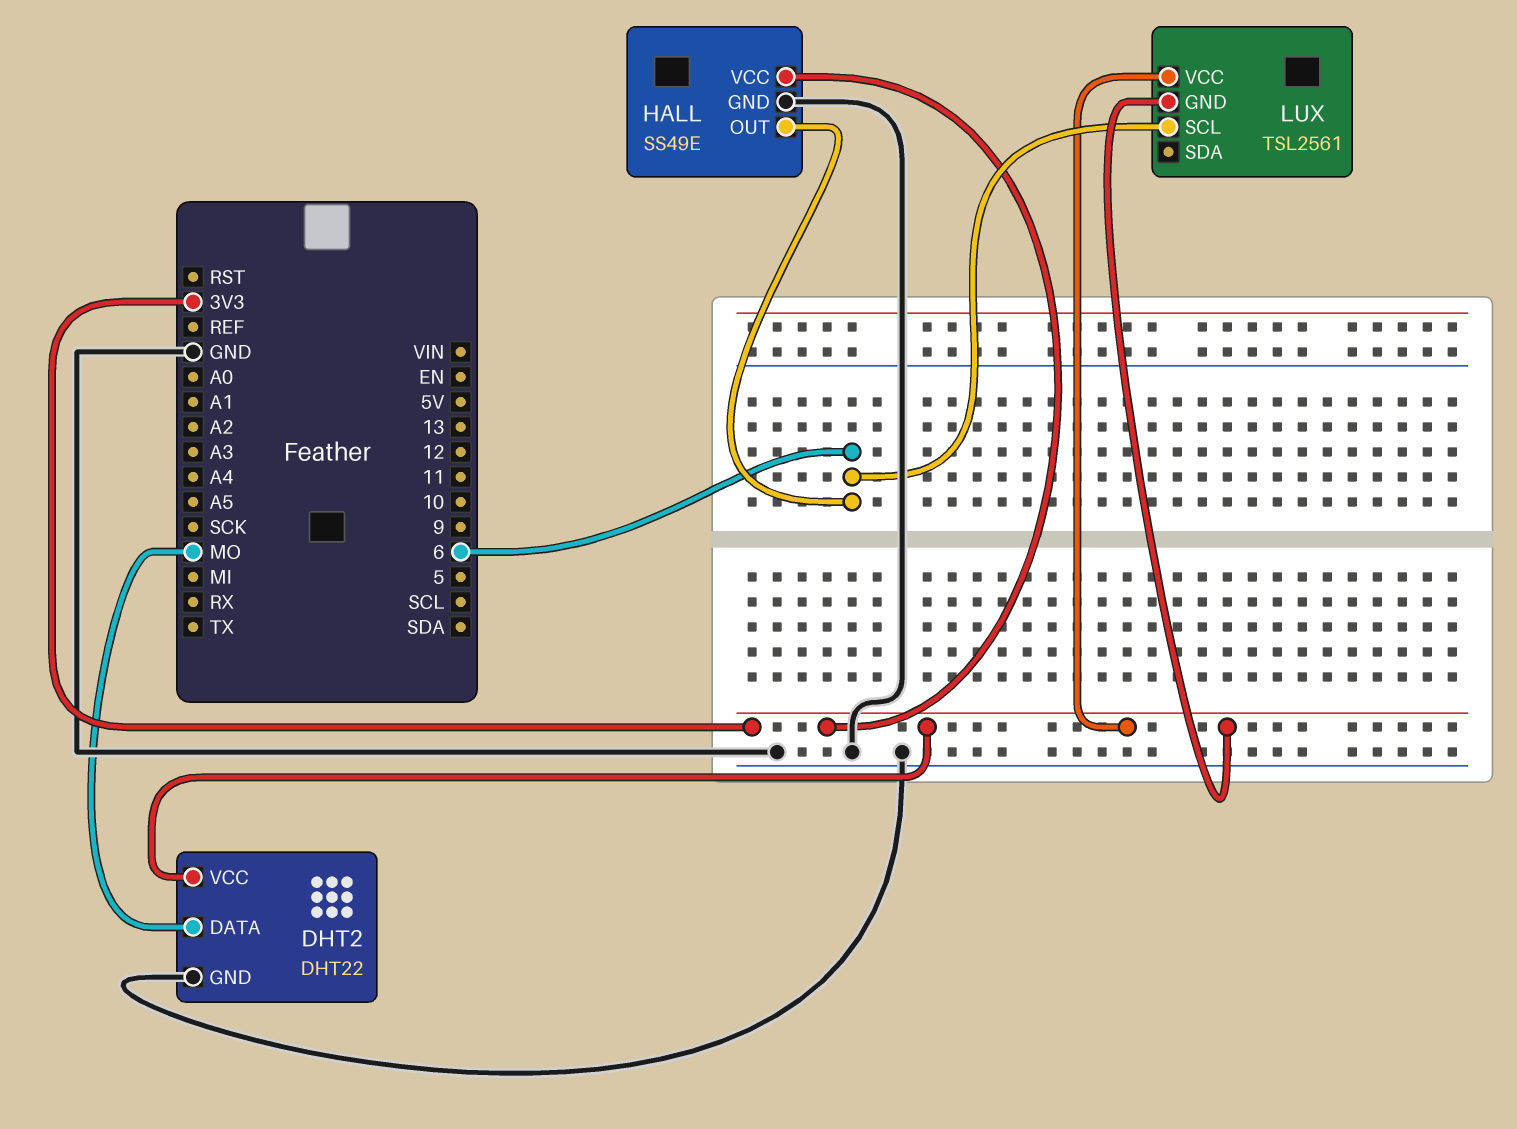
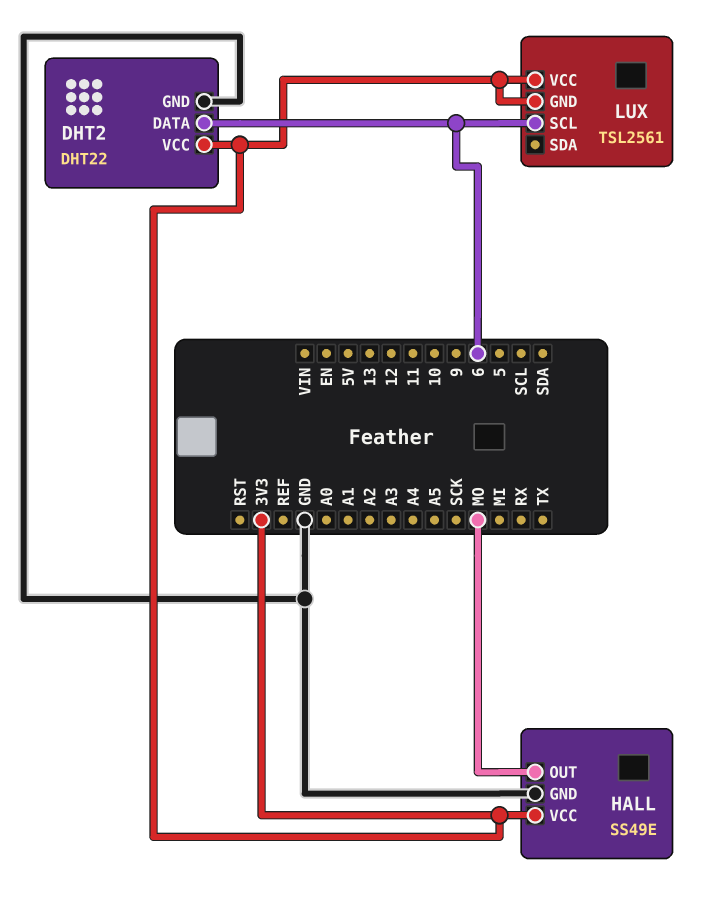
DHT2 pin DATA: MO -> 6
HALL pin OUT: 6 -> MO

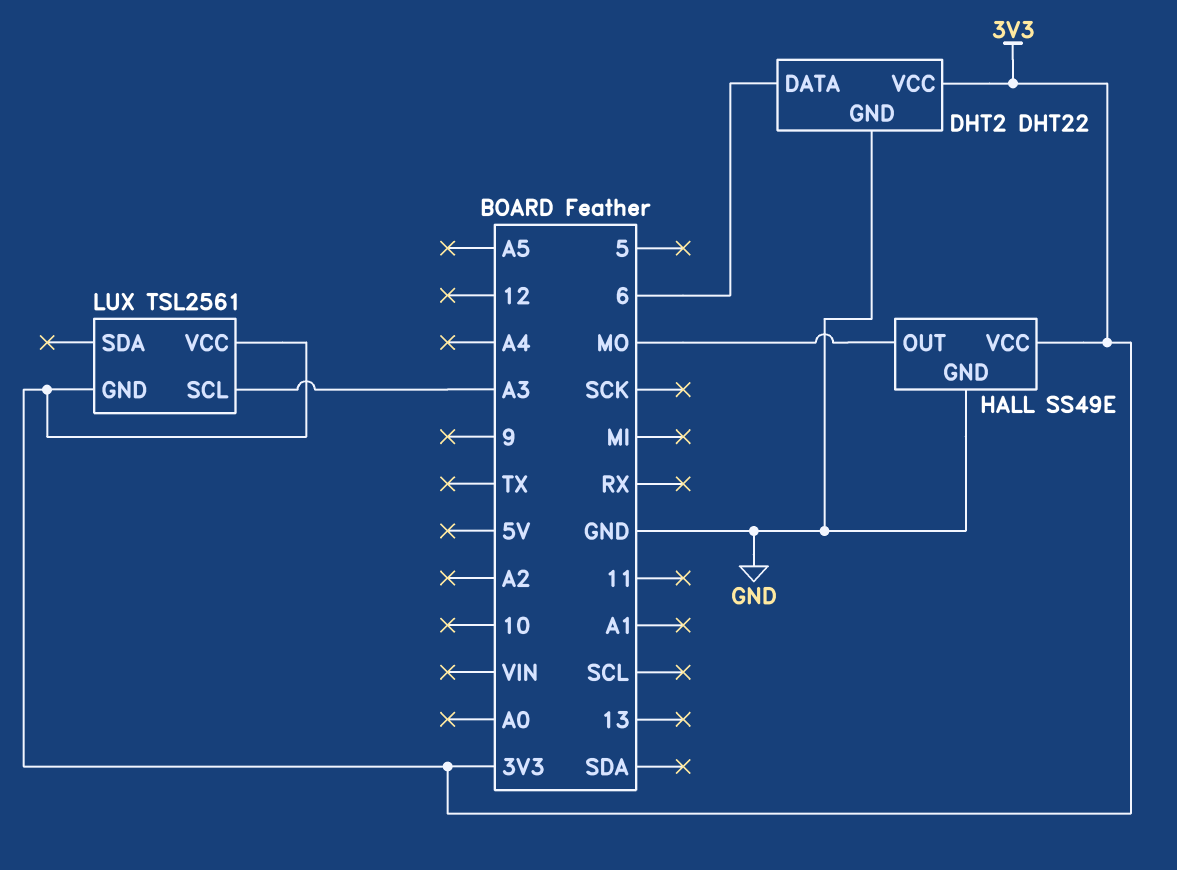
LUX pin SCL: 6 -> A3

